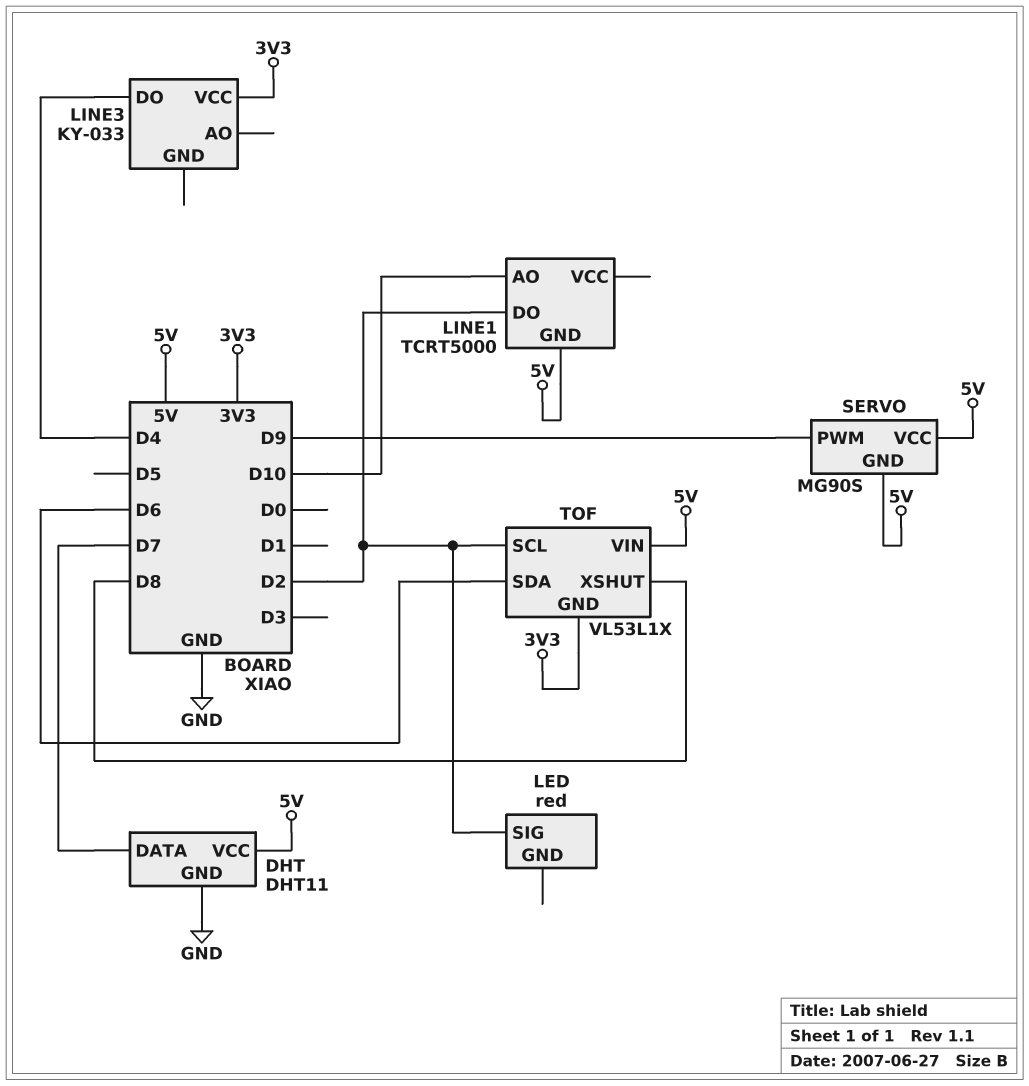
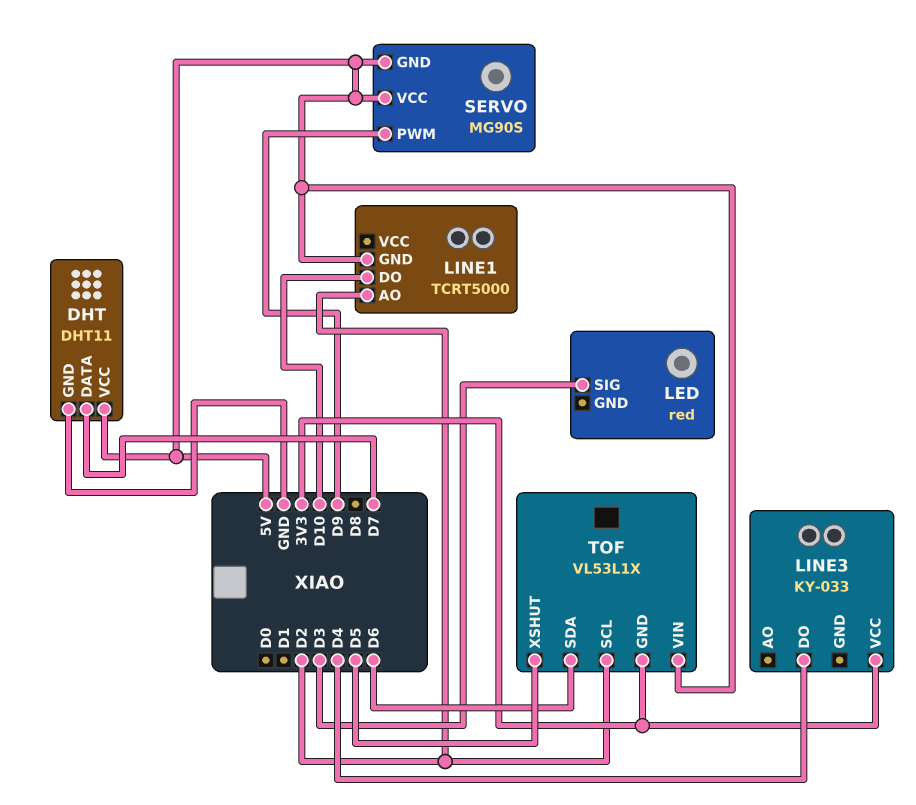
LED pin SIG: D2 -> D3
LINE1 pin AO: D10 -> D2
LINE1 pin DO: D2 -> D10
TOF pin XSHUT: D8 -> D5

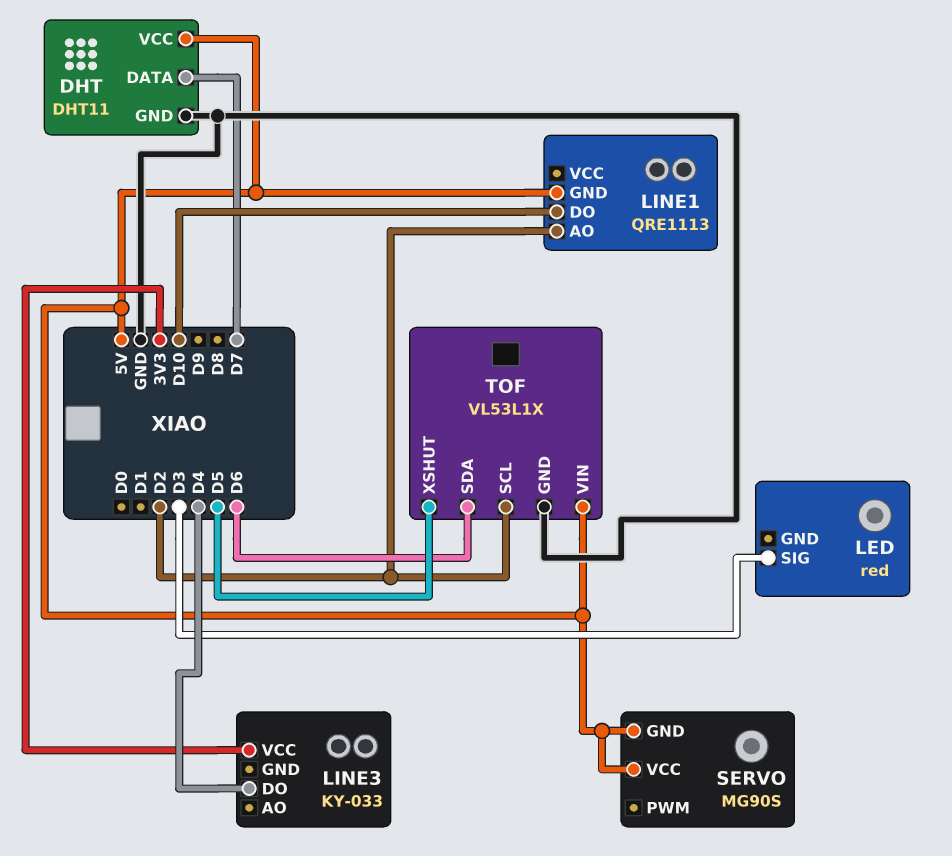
LINE1: TCRT5000 -> QRE1113
SERVO pin PWM: D9 -> none
TOF pin GND: 3V3 -> GND

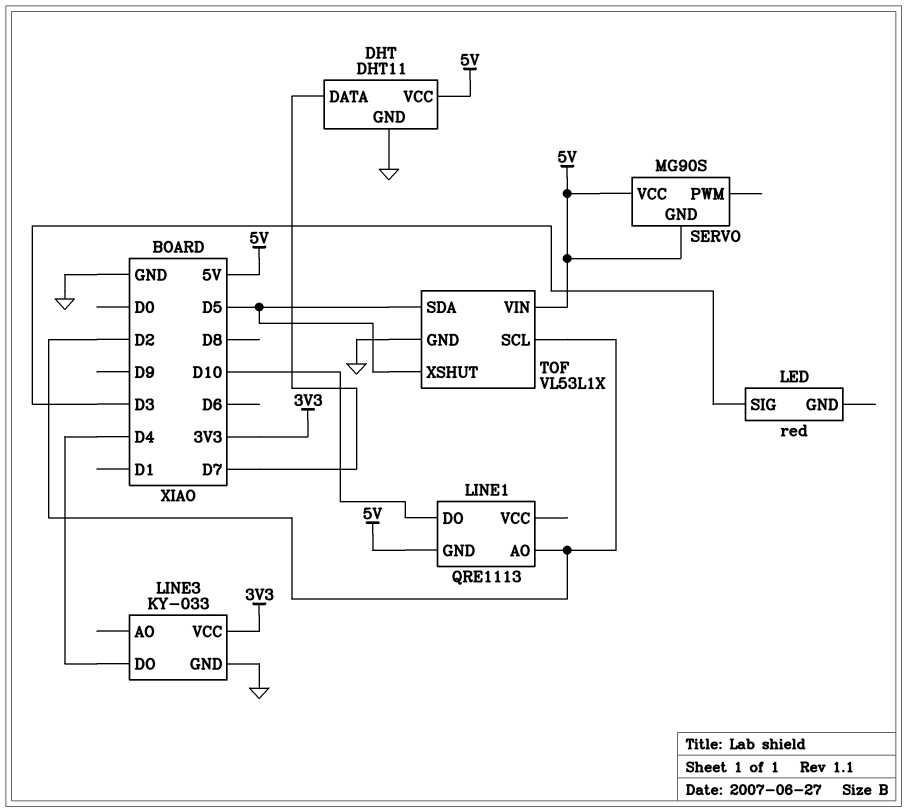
LINE3 pin GND: none -> GND
TOF pin SDA: D6 -> D5

